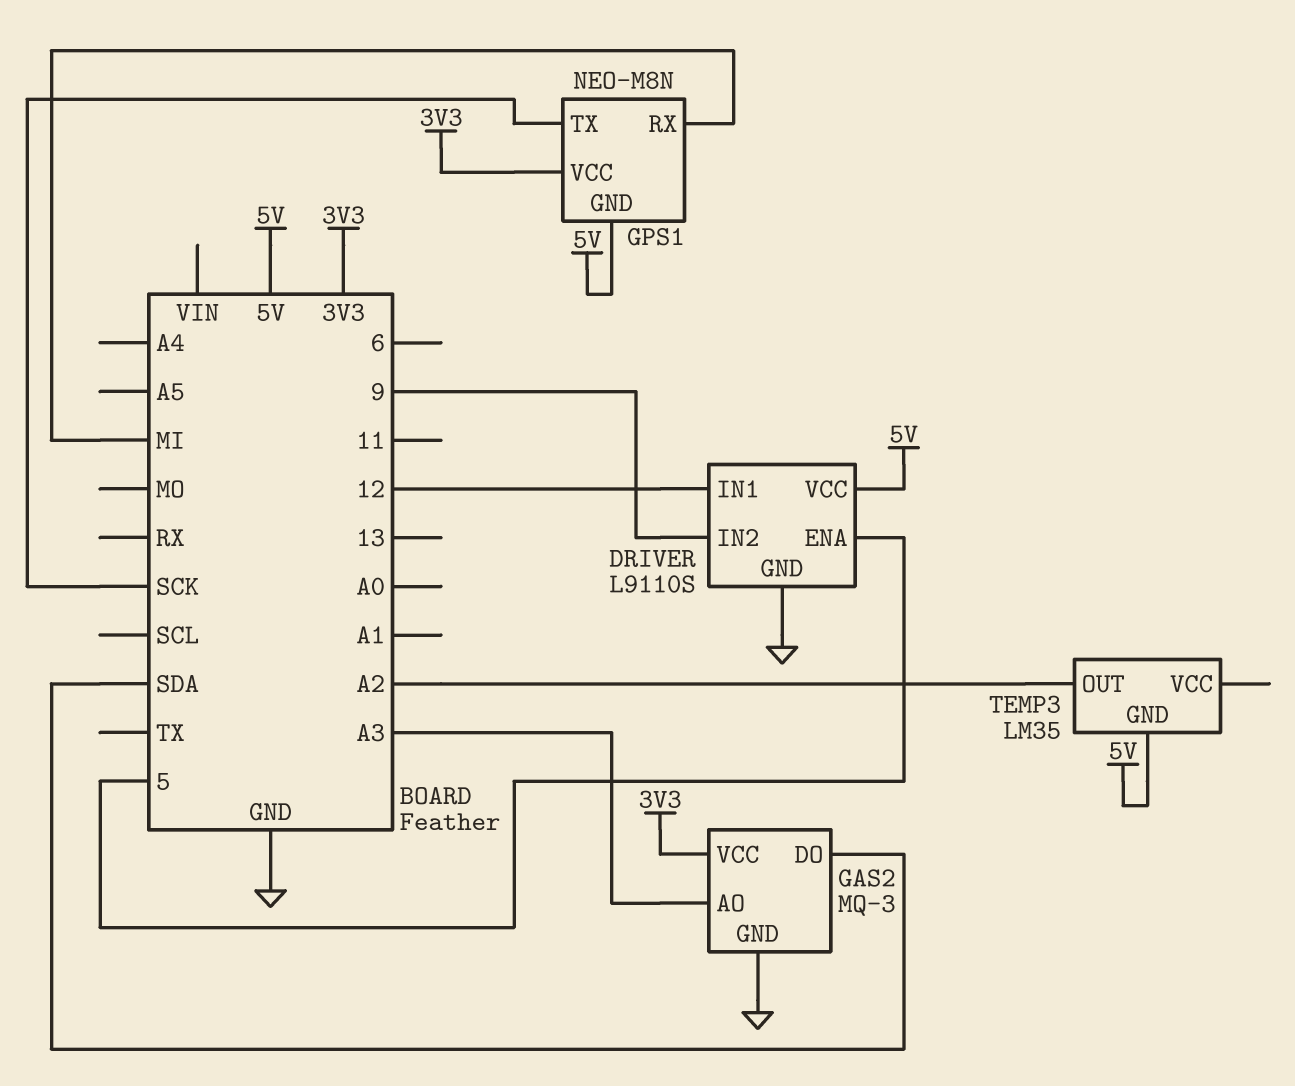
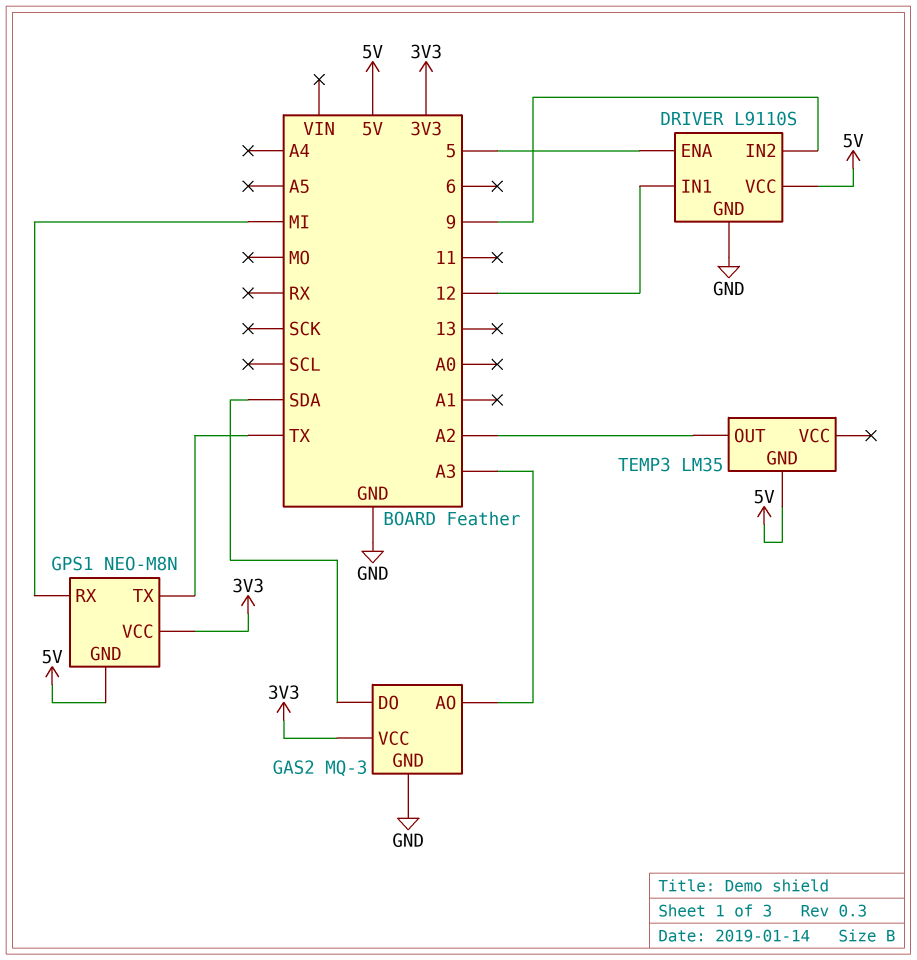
GPS1 pin TX: SCK -> TX

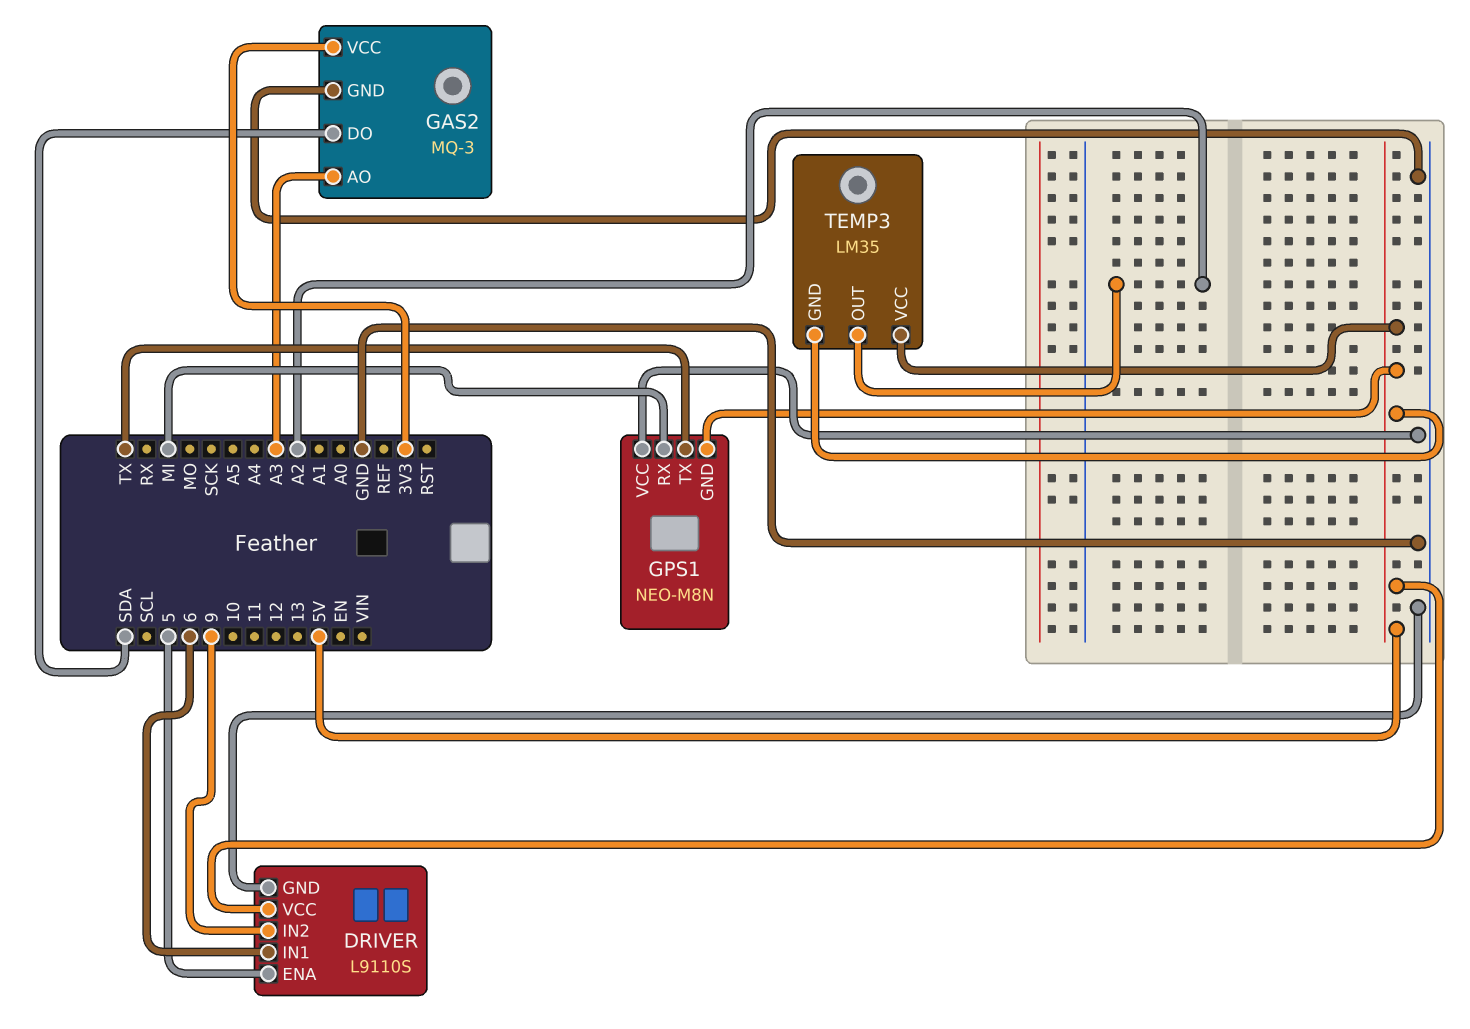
DRIVER pin IN1: 12 -> 6
GPS1 pin VCC: 3V3 -> GND
TEMP3 pin VCC: none -> 5V

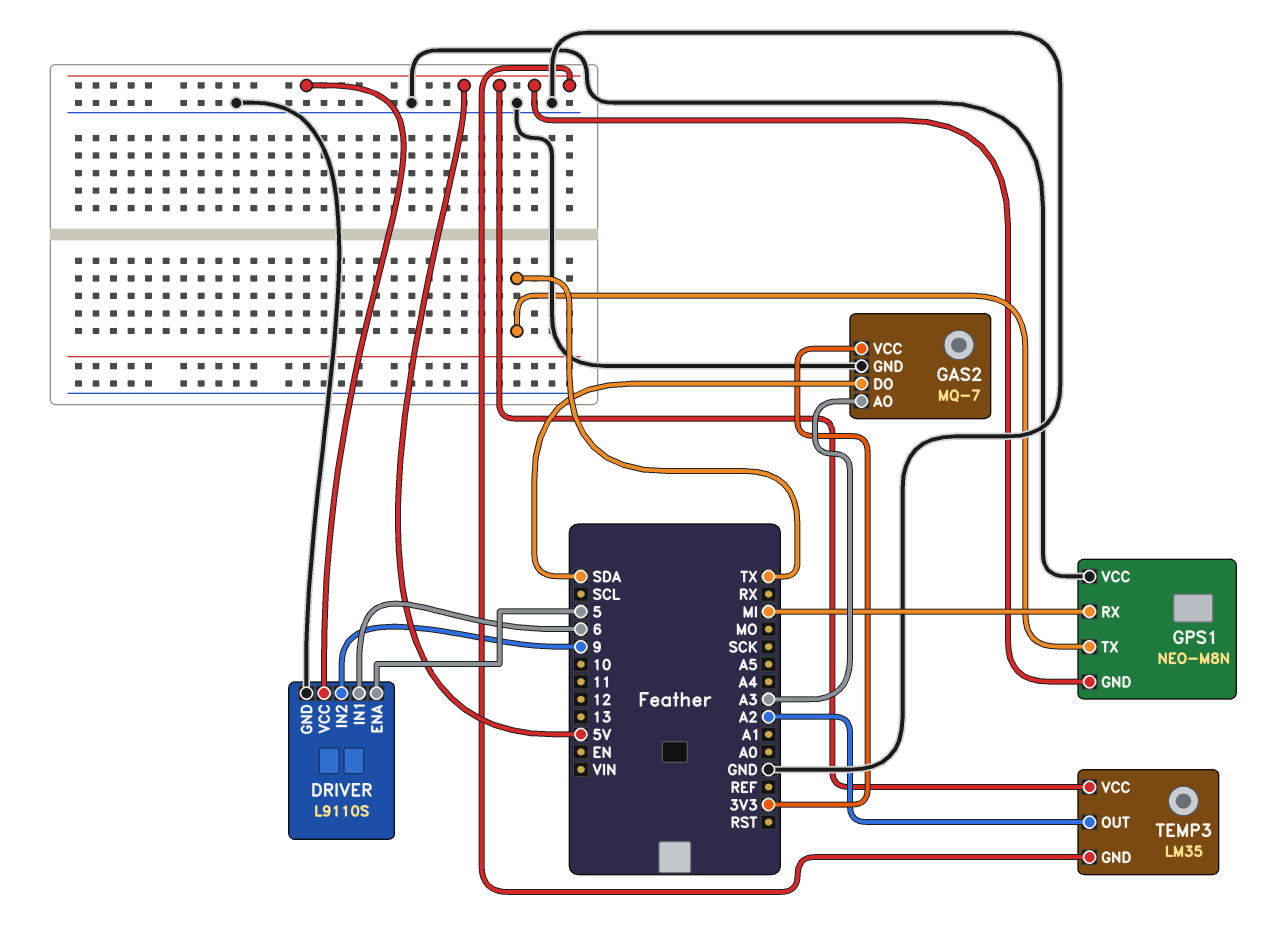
GAS2: MQ-3 -> MQ-7

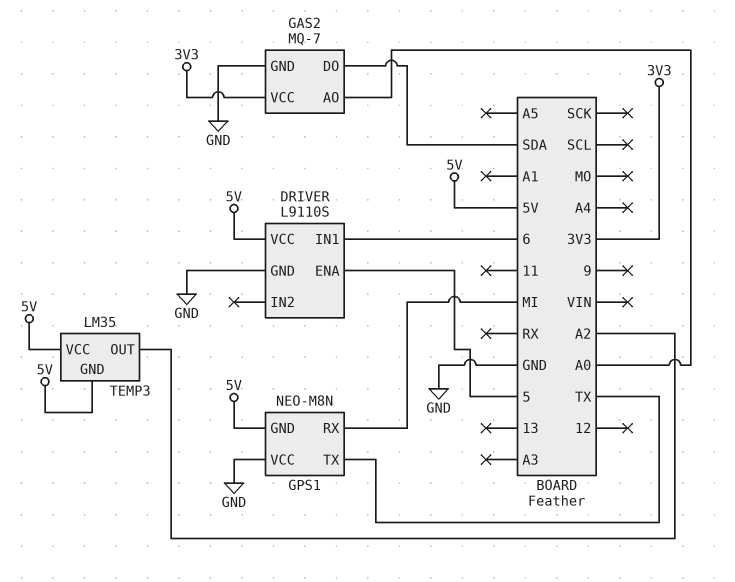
DRIVER pin IN2: 9 -> none
GAS2 pin AO: A3 -> A0

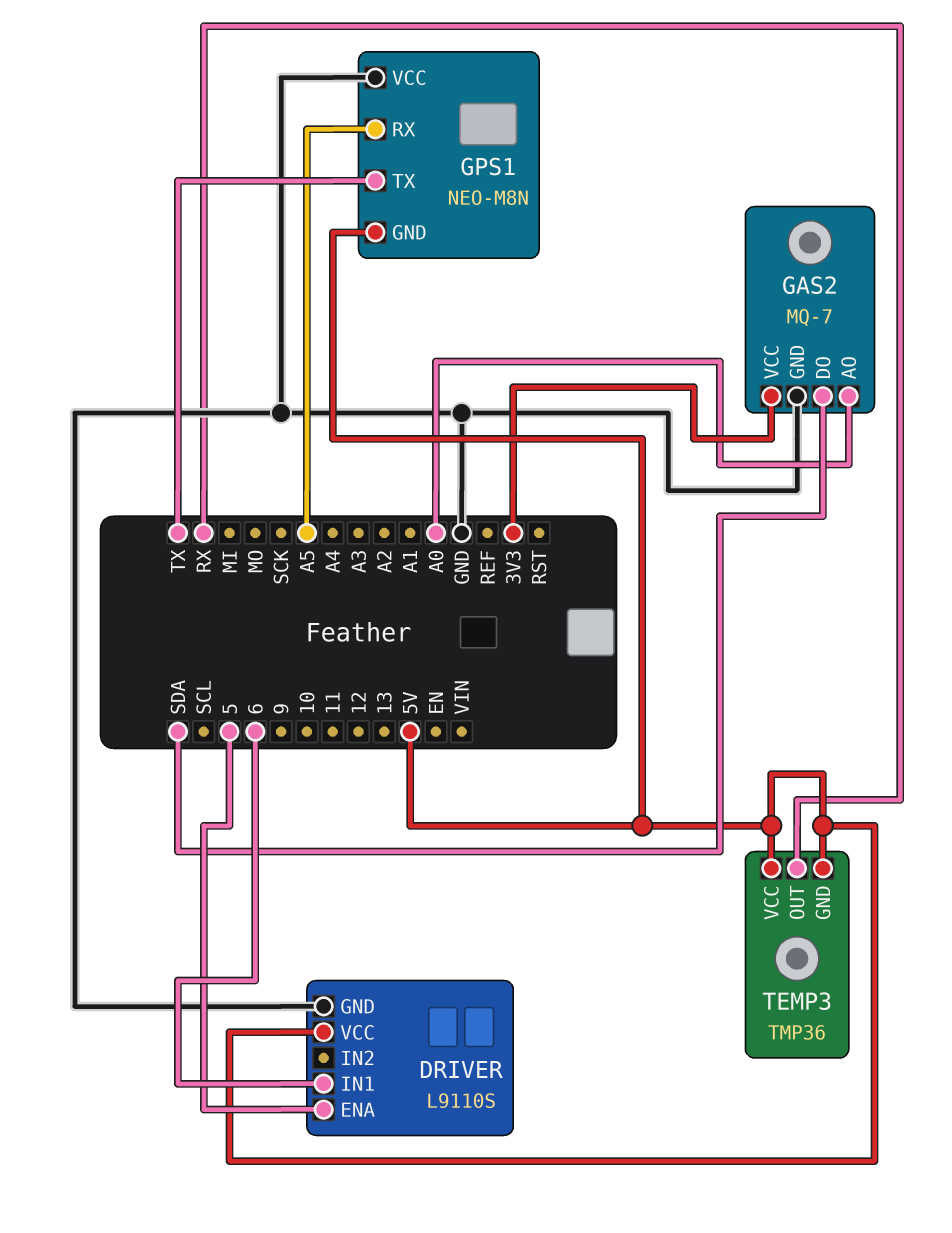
GPS1 pin RX: MI -> A5
TEMP3: LM35 -> TMP36
TEMP3 pin OUT: A2 -> RX

